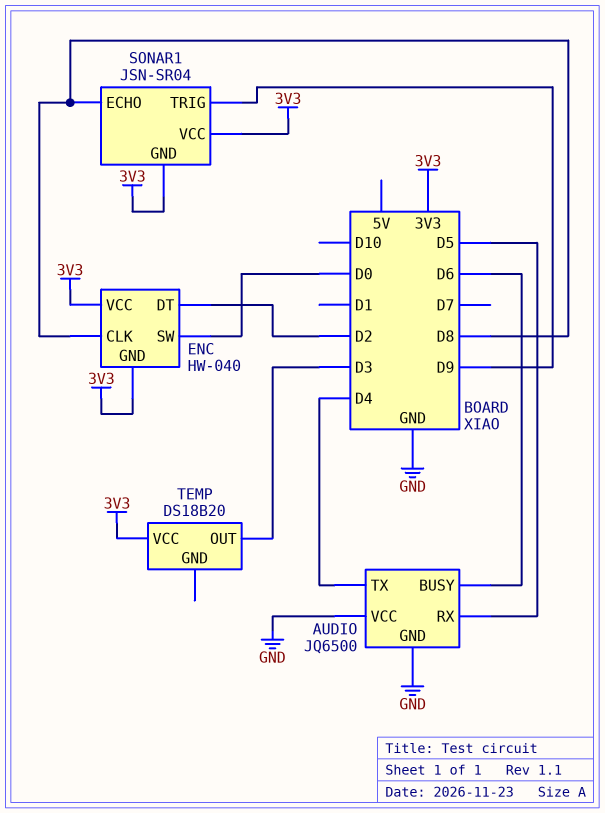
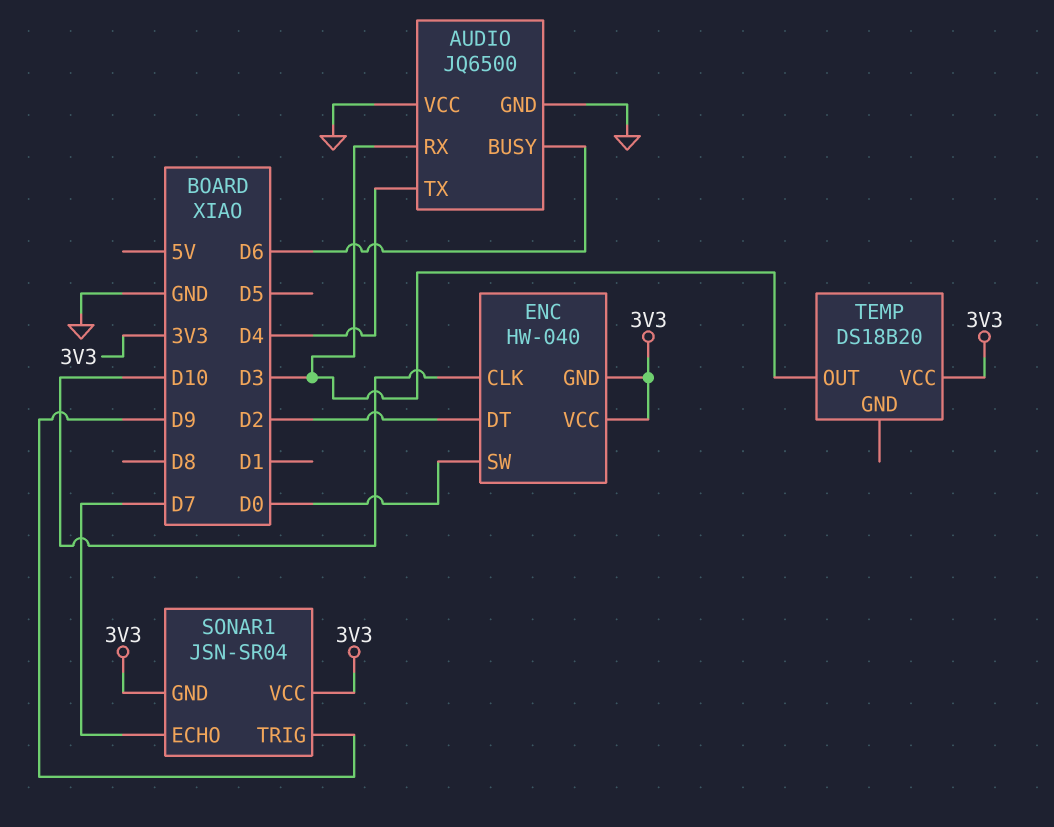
AUDIO pin RX: D5 -> D3
ENC pin CLK: D8 -> D10
SONAR1 pin ECHO: D8 -> D7

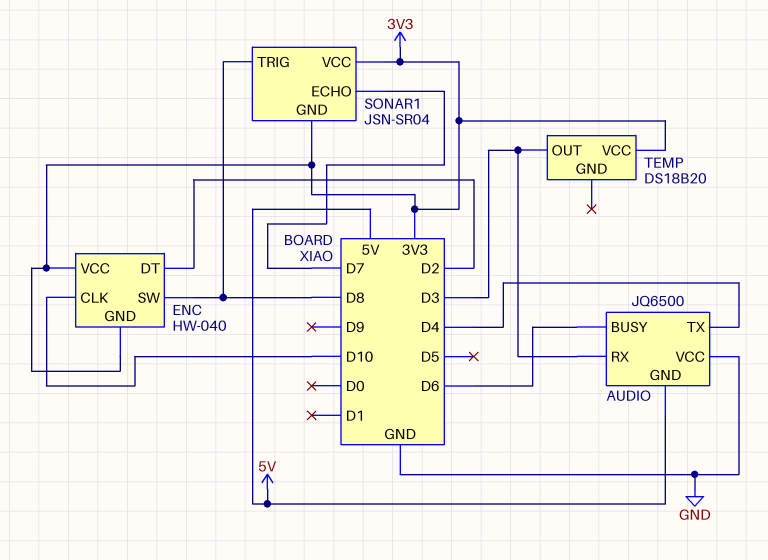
AUDIO pin GND: GND -> 5V
ENC pin SW: D0 -> D8
SONAR1 pin TRIG: D9 -> D8

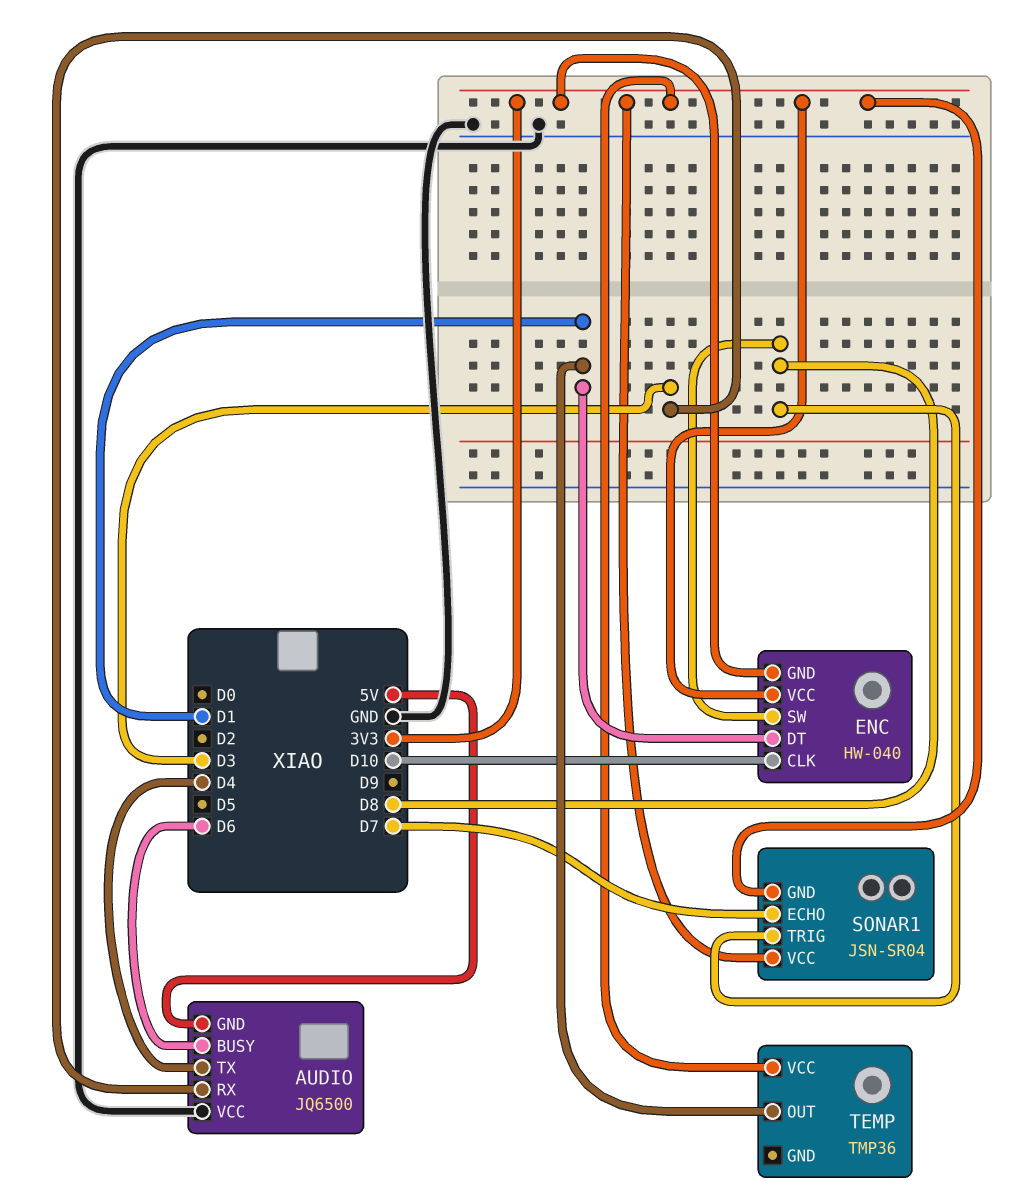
ENC pin DT: D2 -> D1
TEMP: DS18B20 -> TMP36
TEMP pin OUT: D3 -> D1

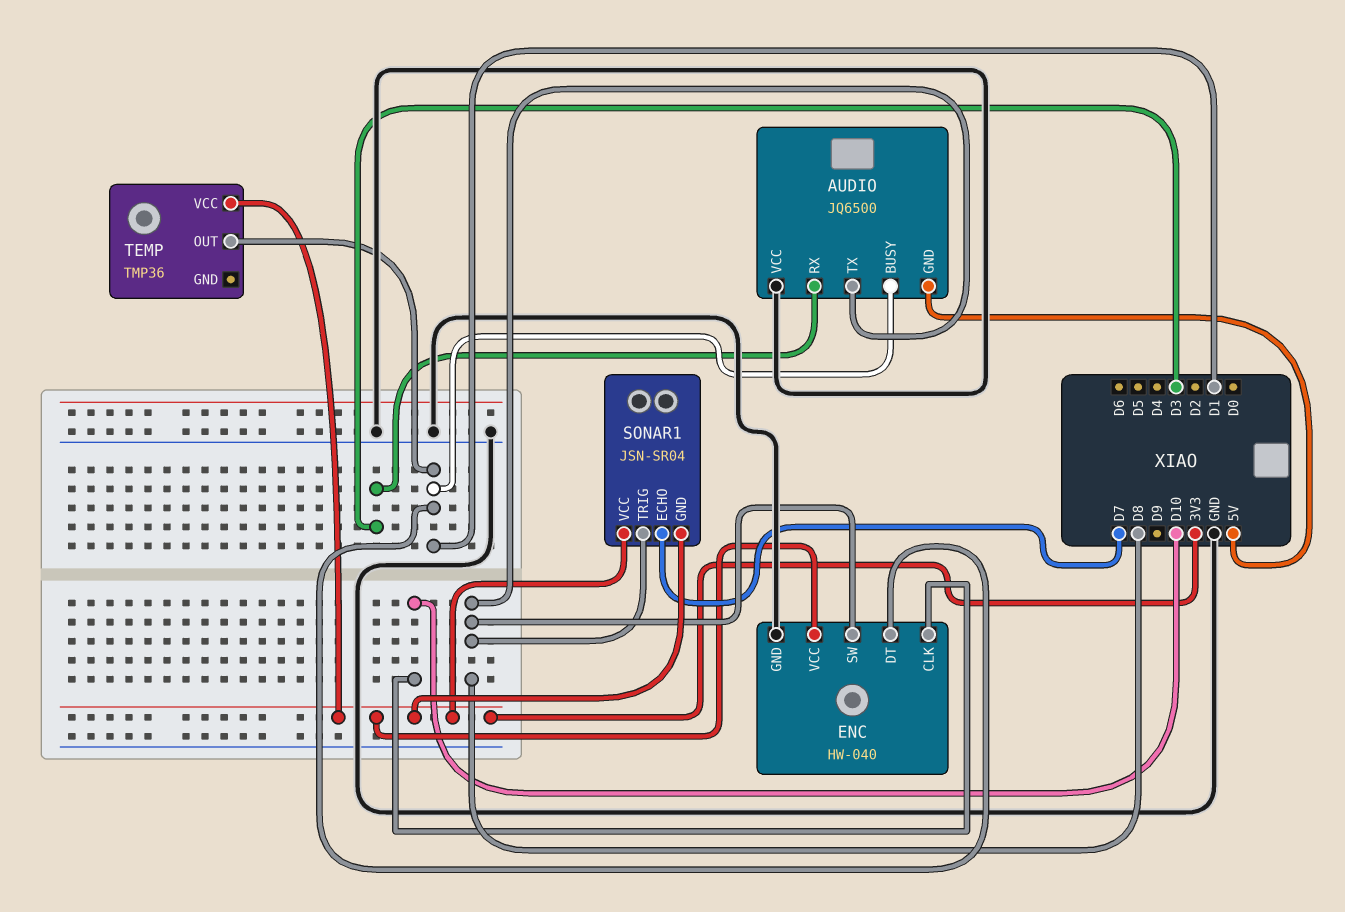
AUDIO pin BUSY: D6 -> D1
AUDIO pin TX: D4 -> D8
ENC pin GND: 3V3 -> GND

